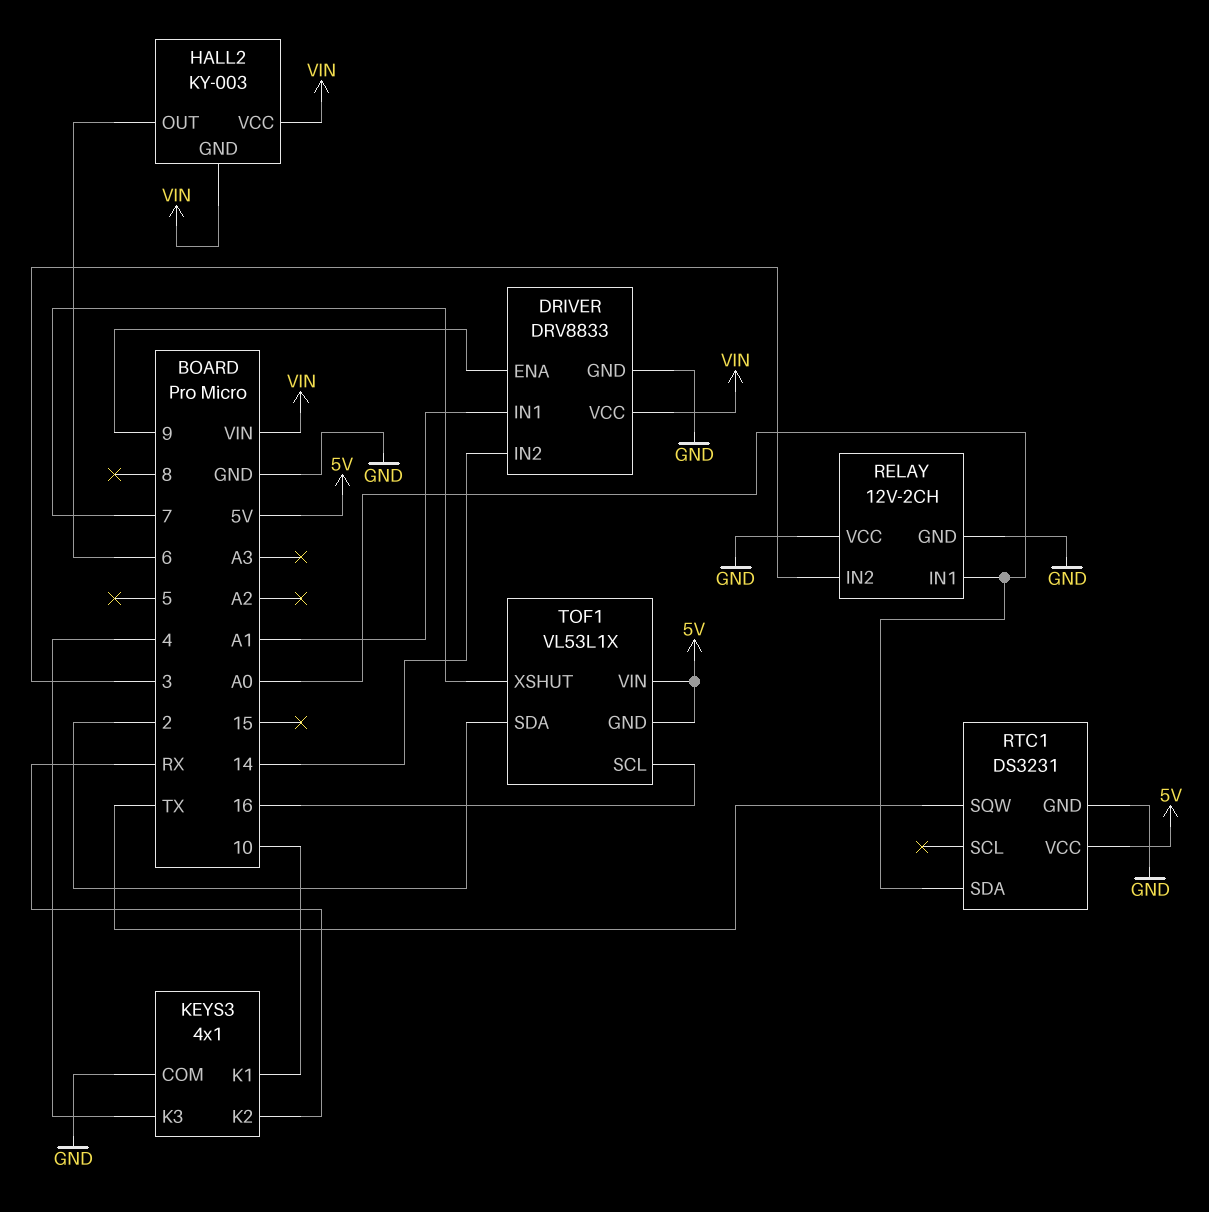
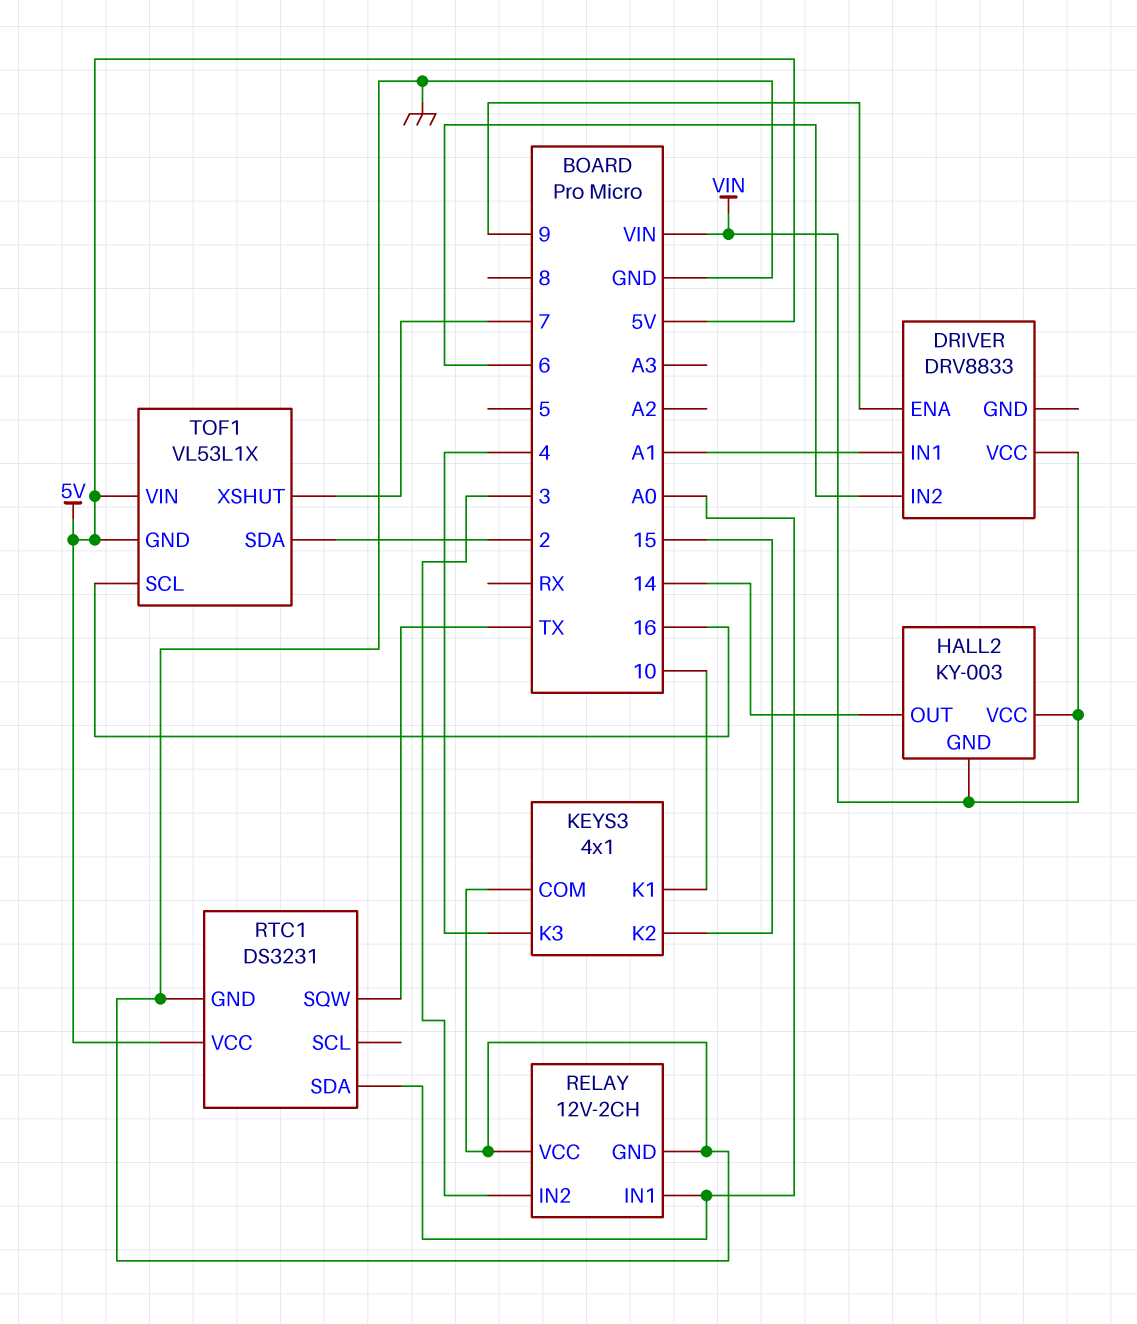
DRIVER pin GND: GND -> none
DRIVER pin IN2: 14 -> 6
HALL2 pin OUT: 6 -> 14
KEYS3 pin K2: RX -> 15

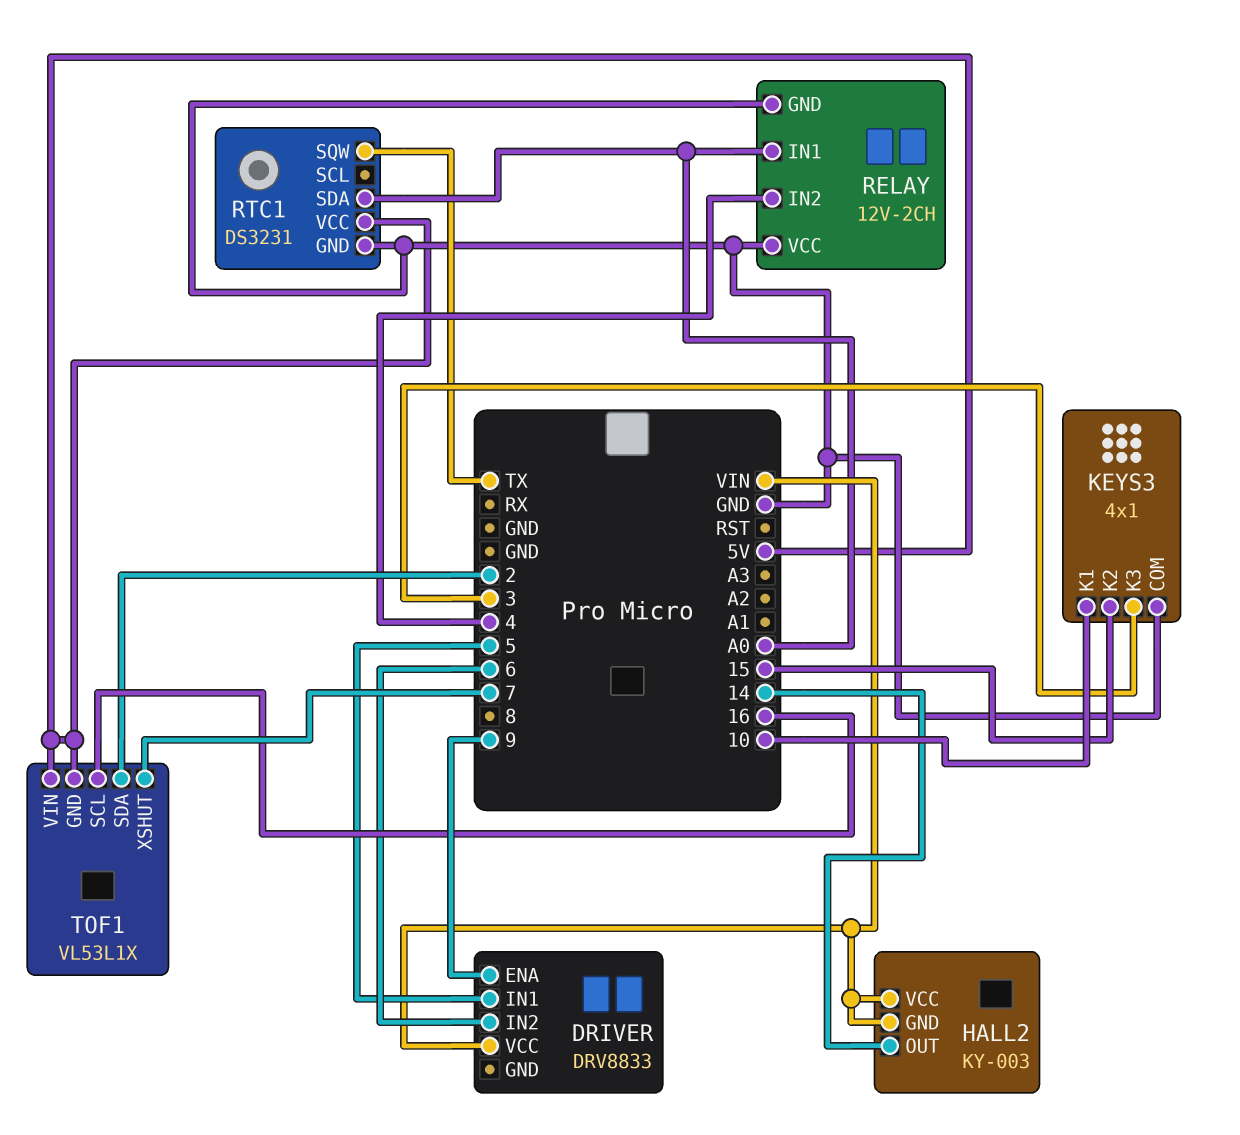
DRIVER pin IN1: A1 -> 5
KEYS3 pin K3: 4 -> 3
RELAY pin IN2: 3 -> 4

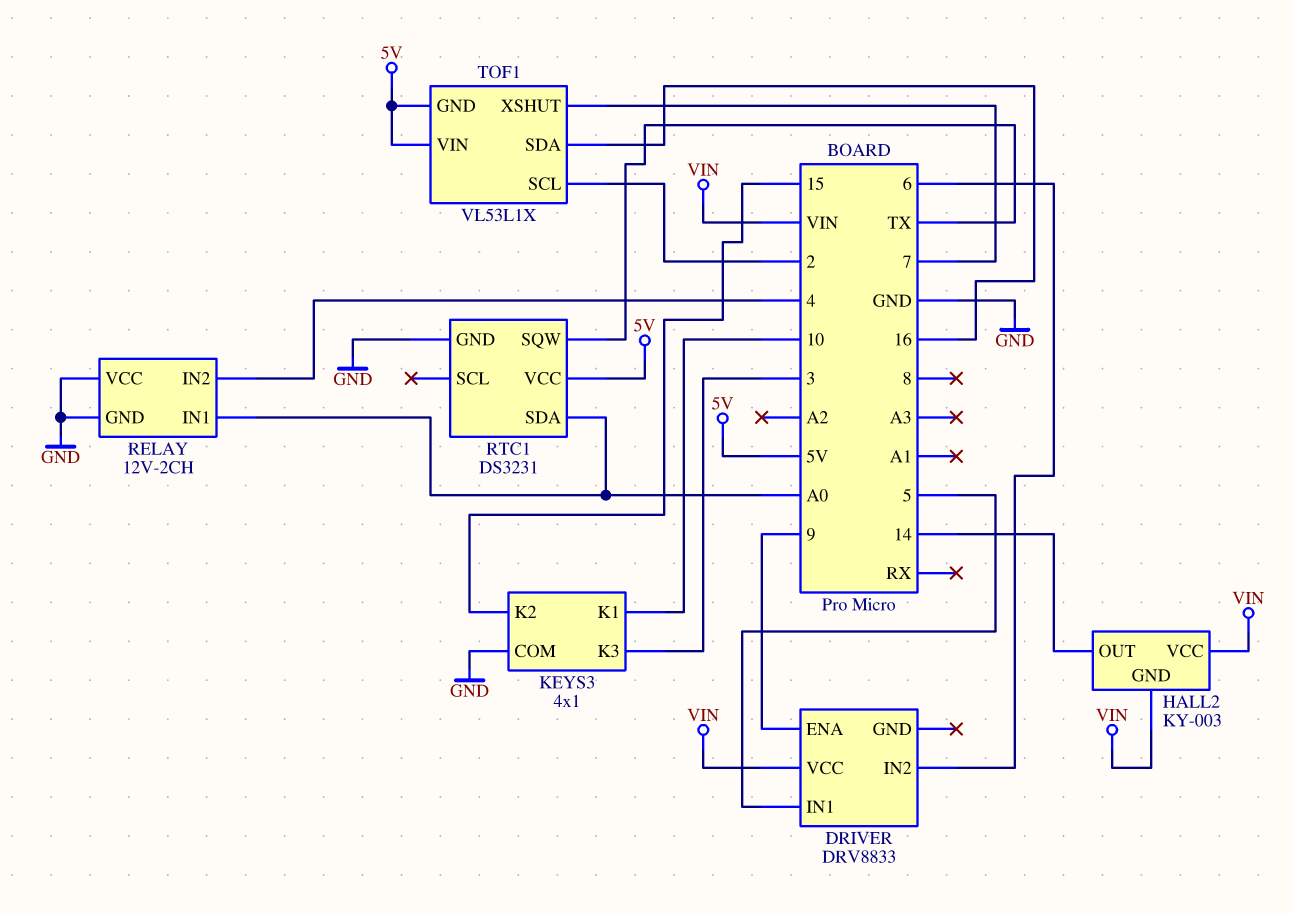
TOF1 pin SCL: 16 -> 2
TOF1 pin SDA: 2 -> 16

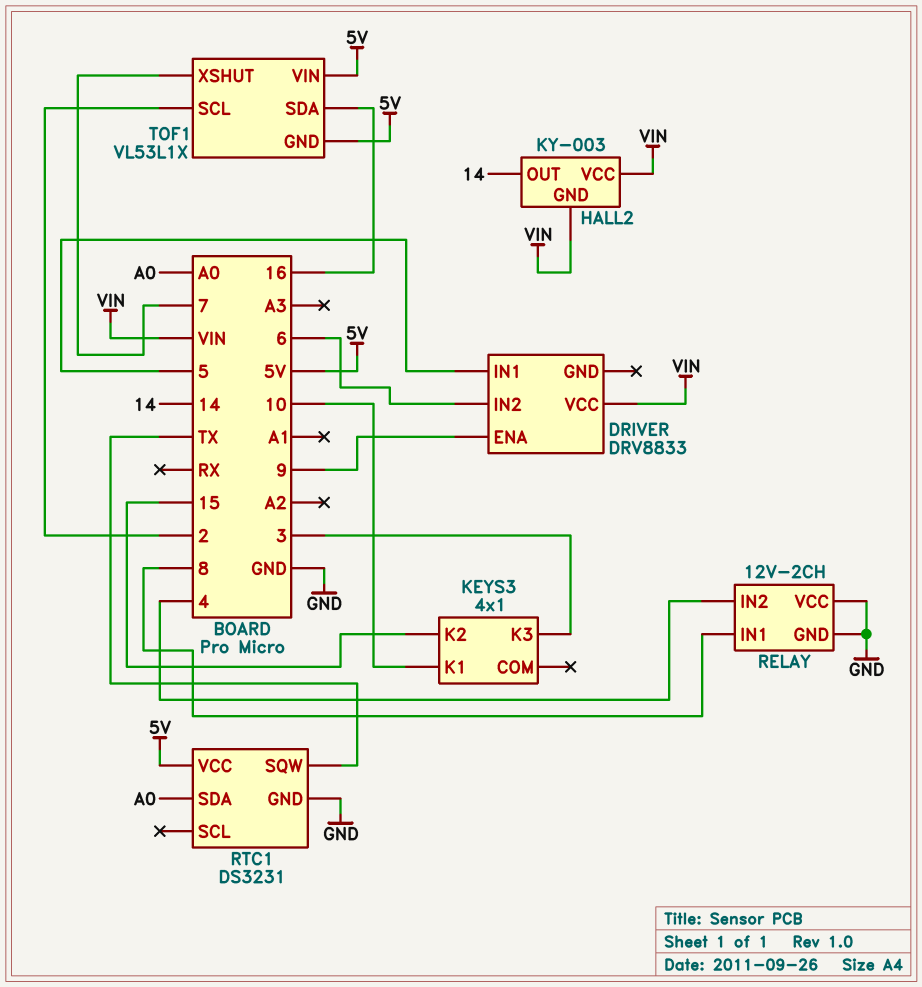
KEYS3 pin COM: GND -> none
RELAY pin IN1: A0 -> 8

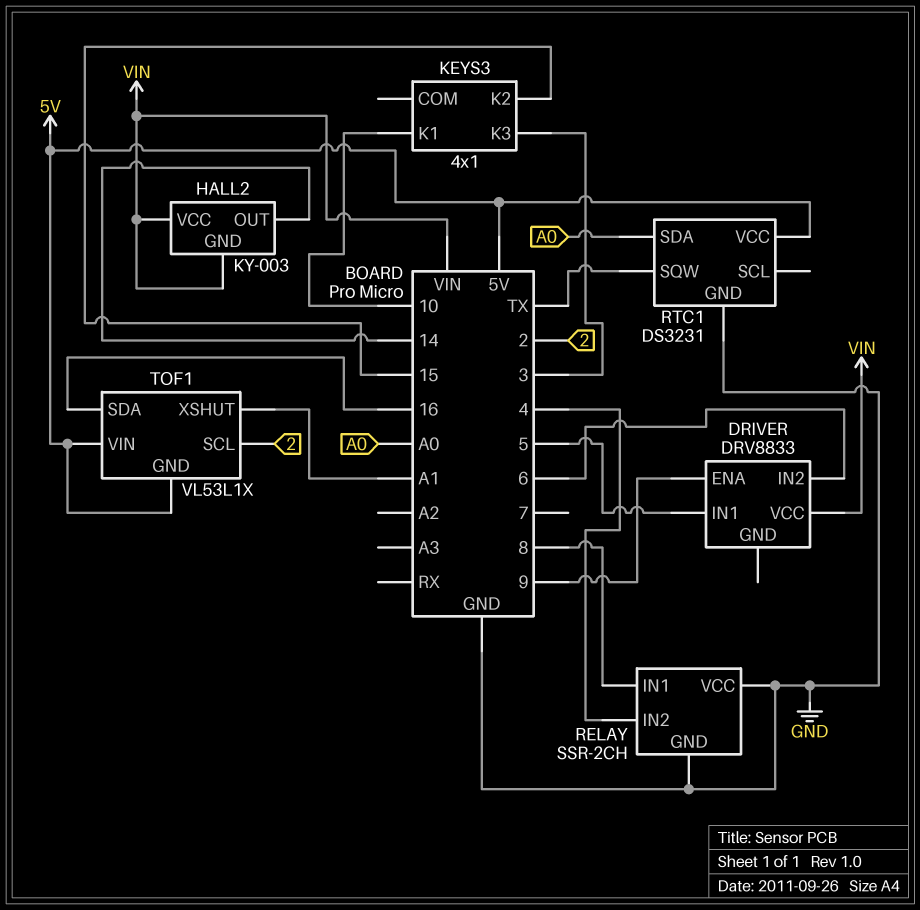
RELAY: 12V-2CH -> SSR-2CH
TOF1 pin XSHUT: 7 -> A1

